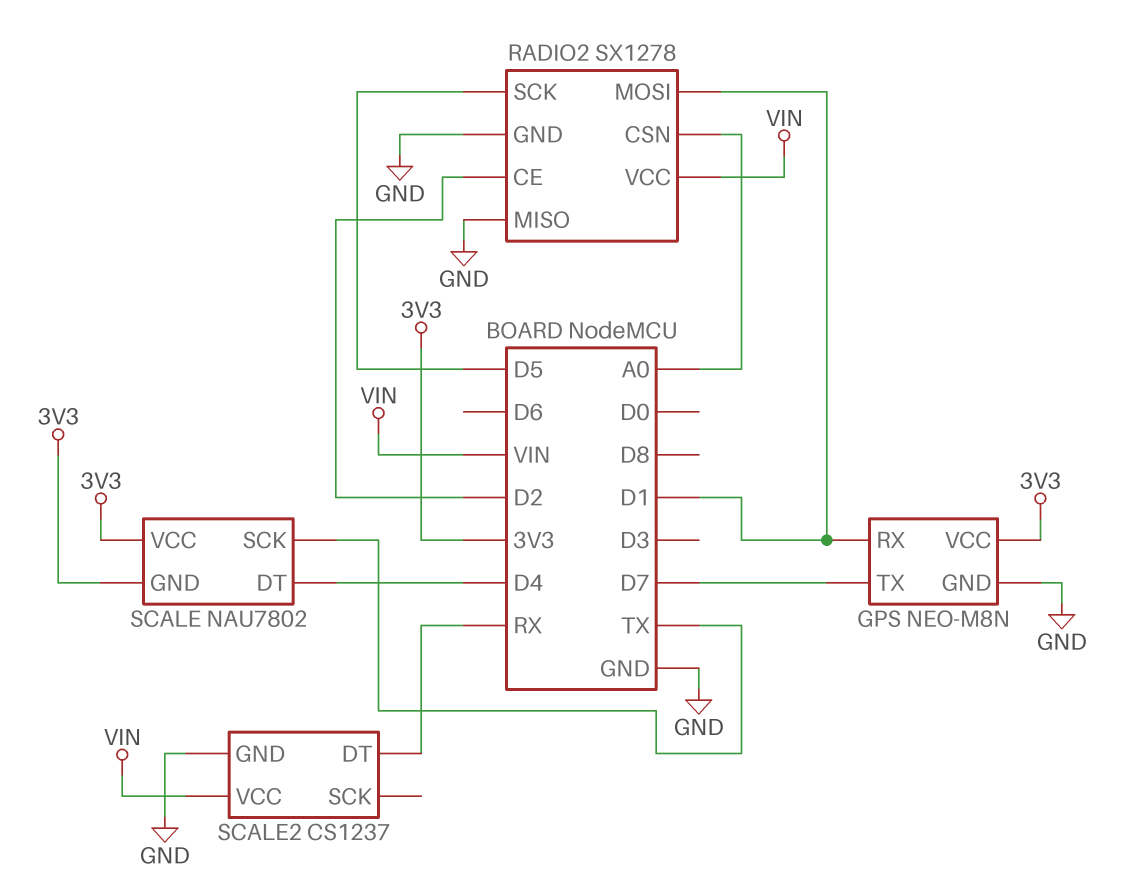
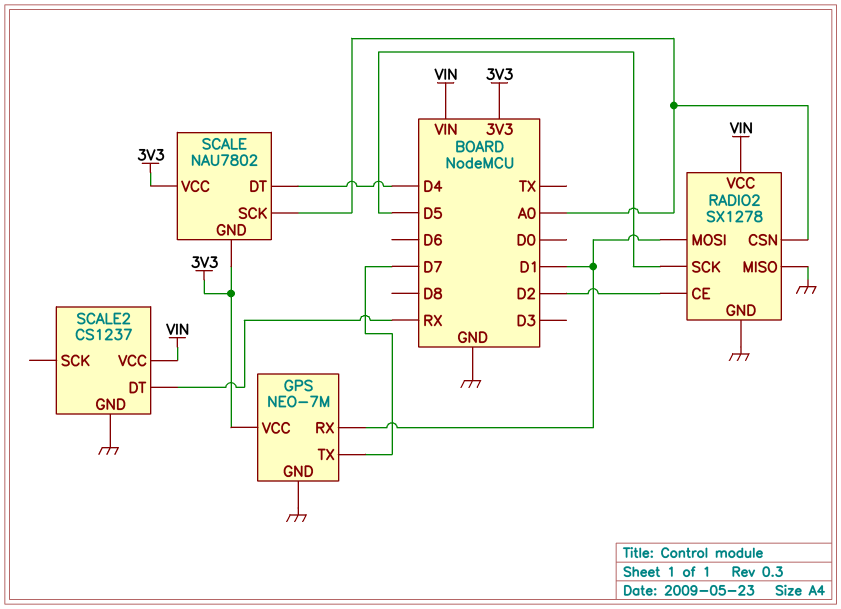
GPS: NEO-M8N -> NEO-7M
SCALE pin SCK: TX -> A0

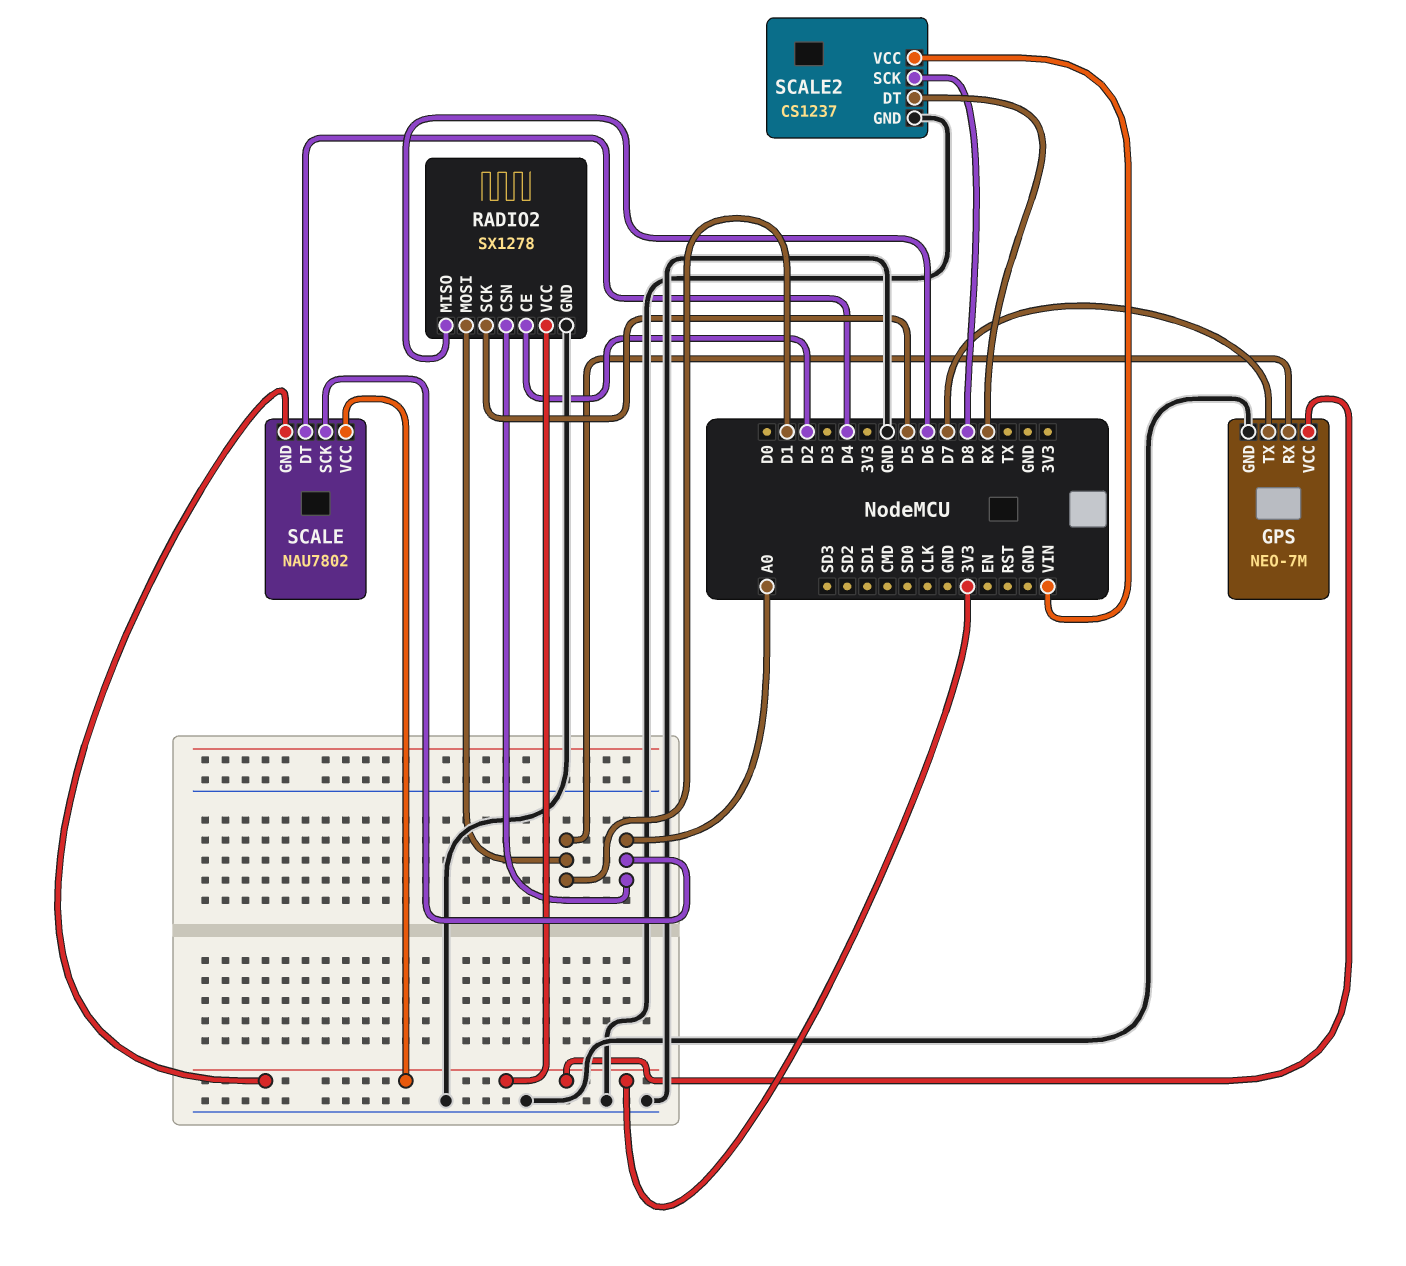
RADIO2 pin MISO: GND -> D6
RADIO2 pin VCC: VIN -> 3V3
SCALE2 pin SCK: none -> D8

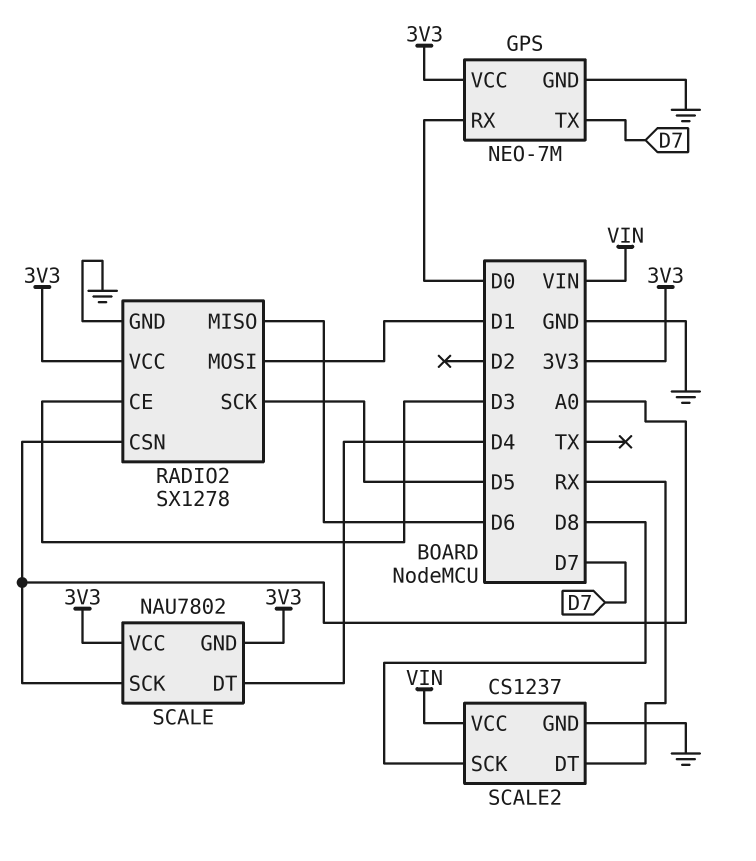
GPS pin RX: D1 -> D0
RADIO2 pin CE: D2 -> D3

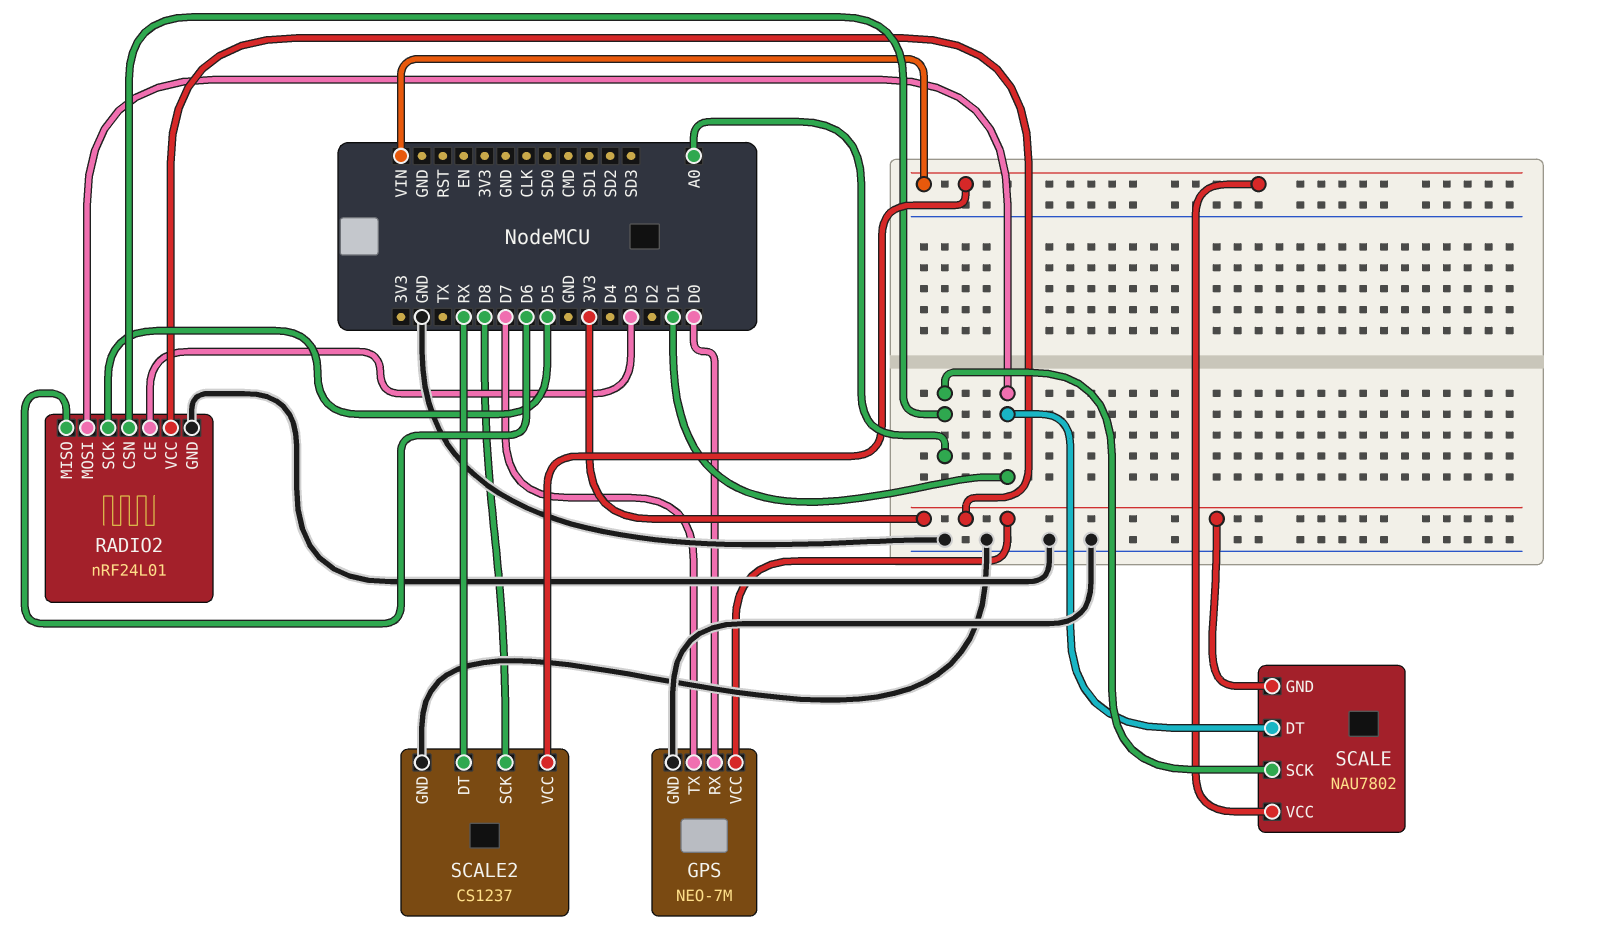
RADIO2: SX1278 -> nRF24L01
SCALE pin DT: D4 -> D1
SCALE pin VCC: 3V3 -> VIN

